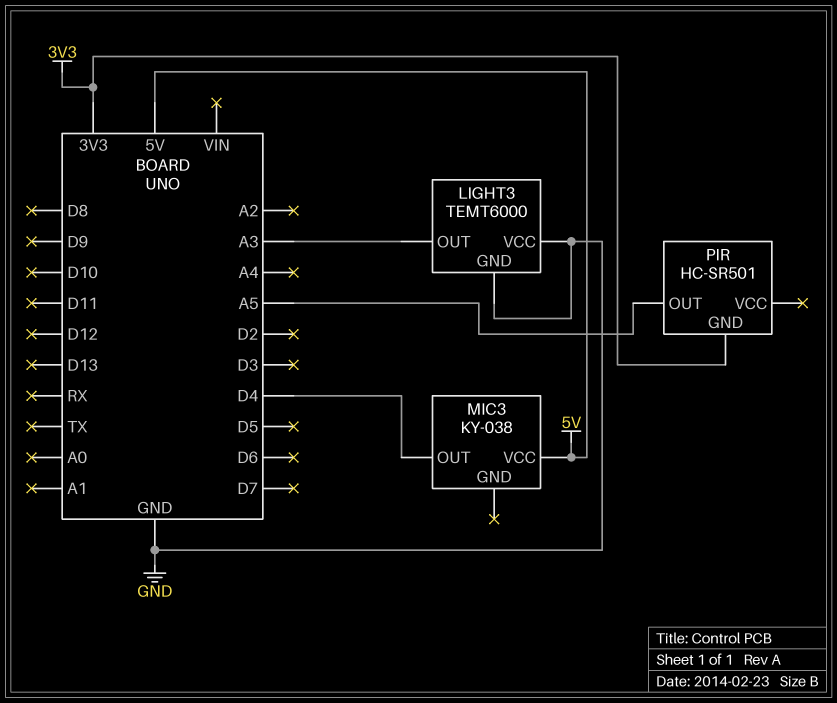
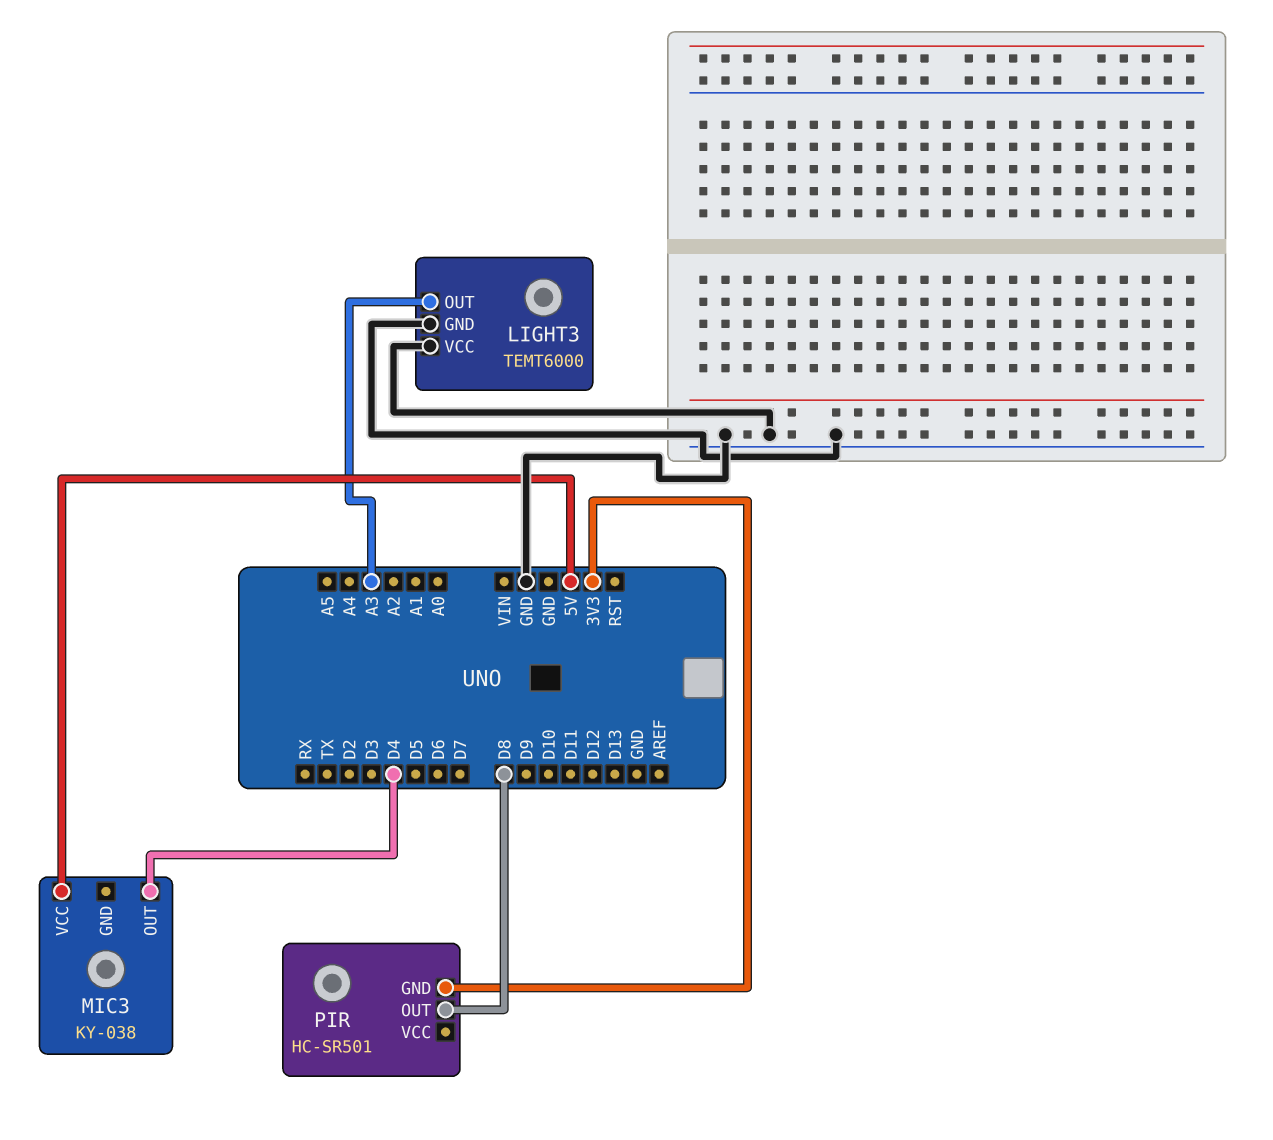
PIR pin OUT: A5 -> D8

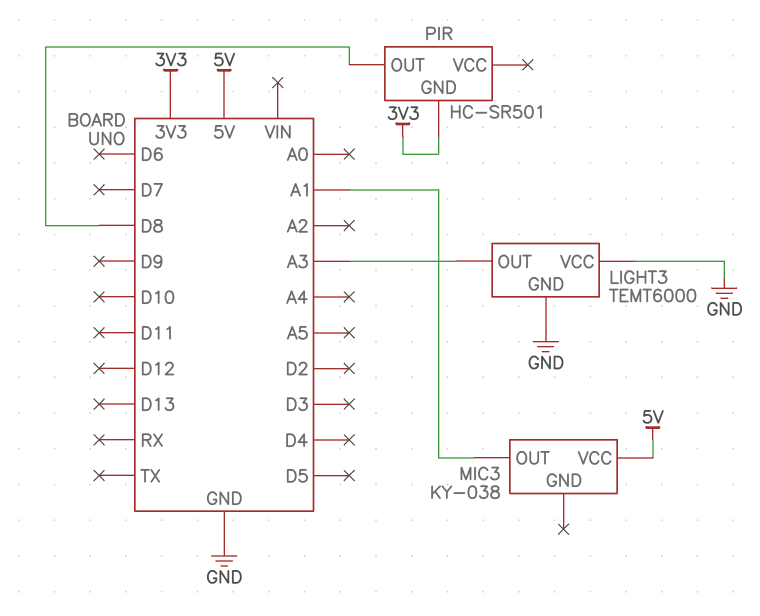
MIC3 pin OUT: D4 -> A1

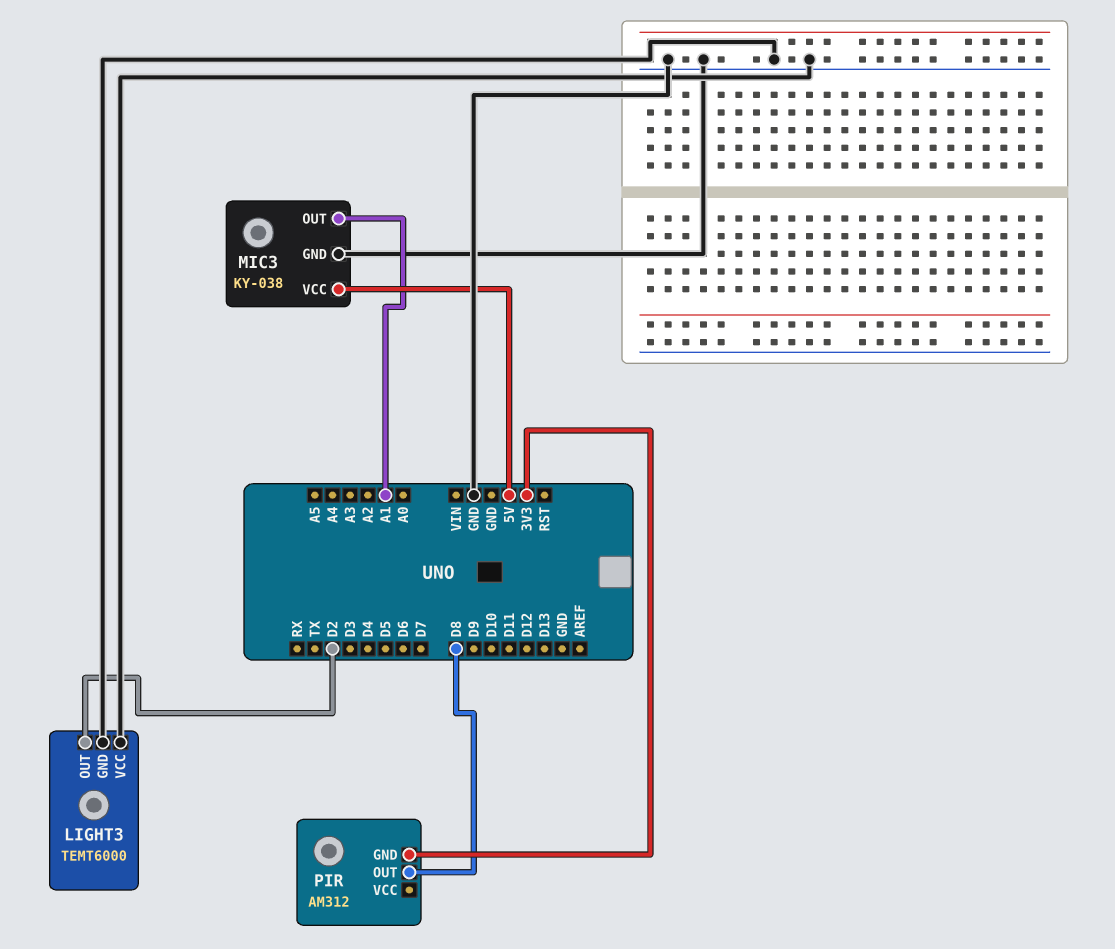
LIGHT3 pin OUT: A3 -> D2
MIC3 pin GND: none -> GND
PIR: HC-SR501 -> AM312

